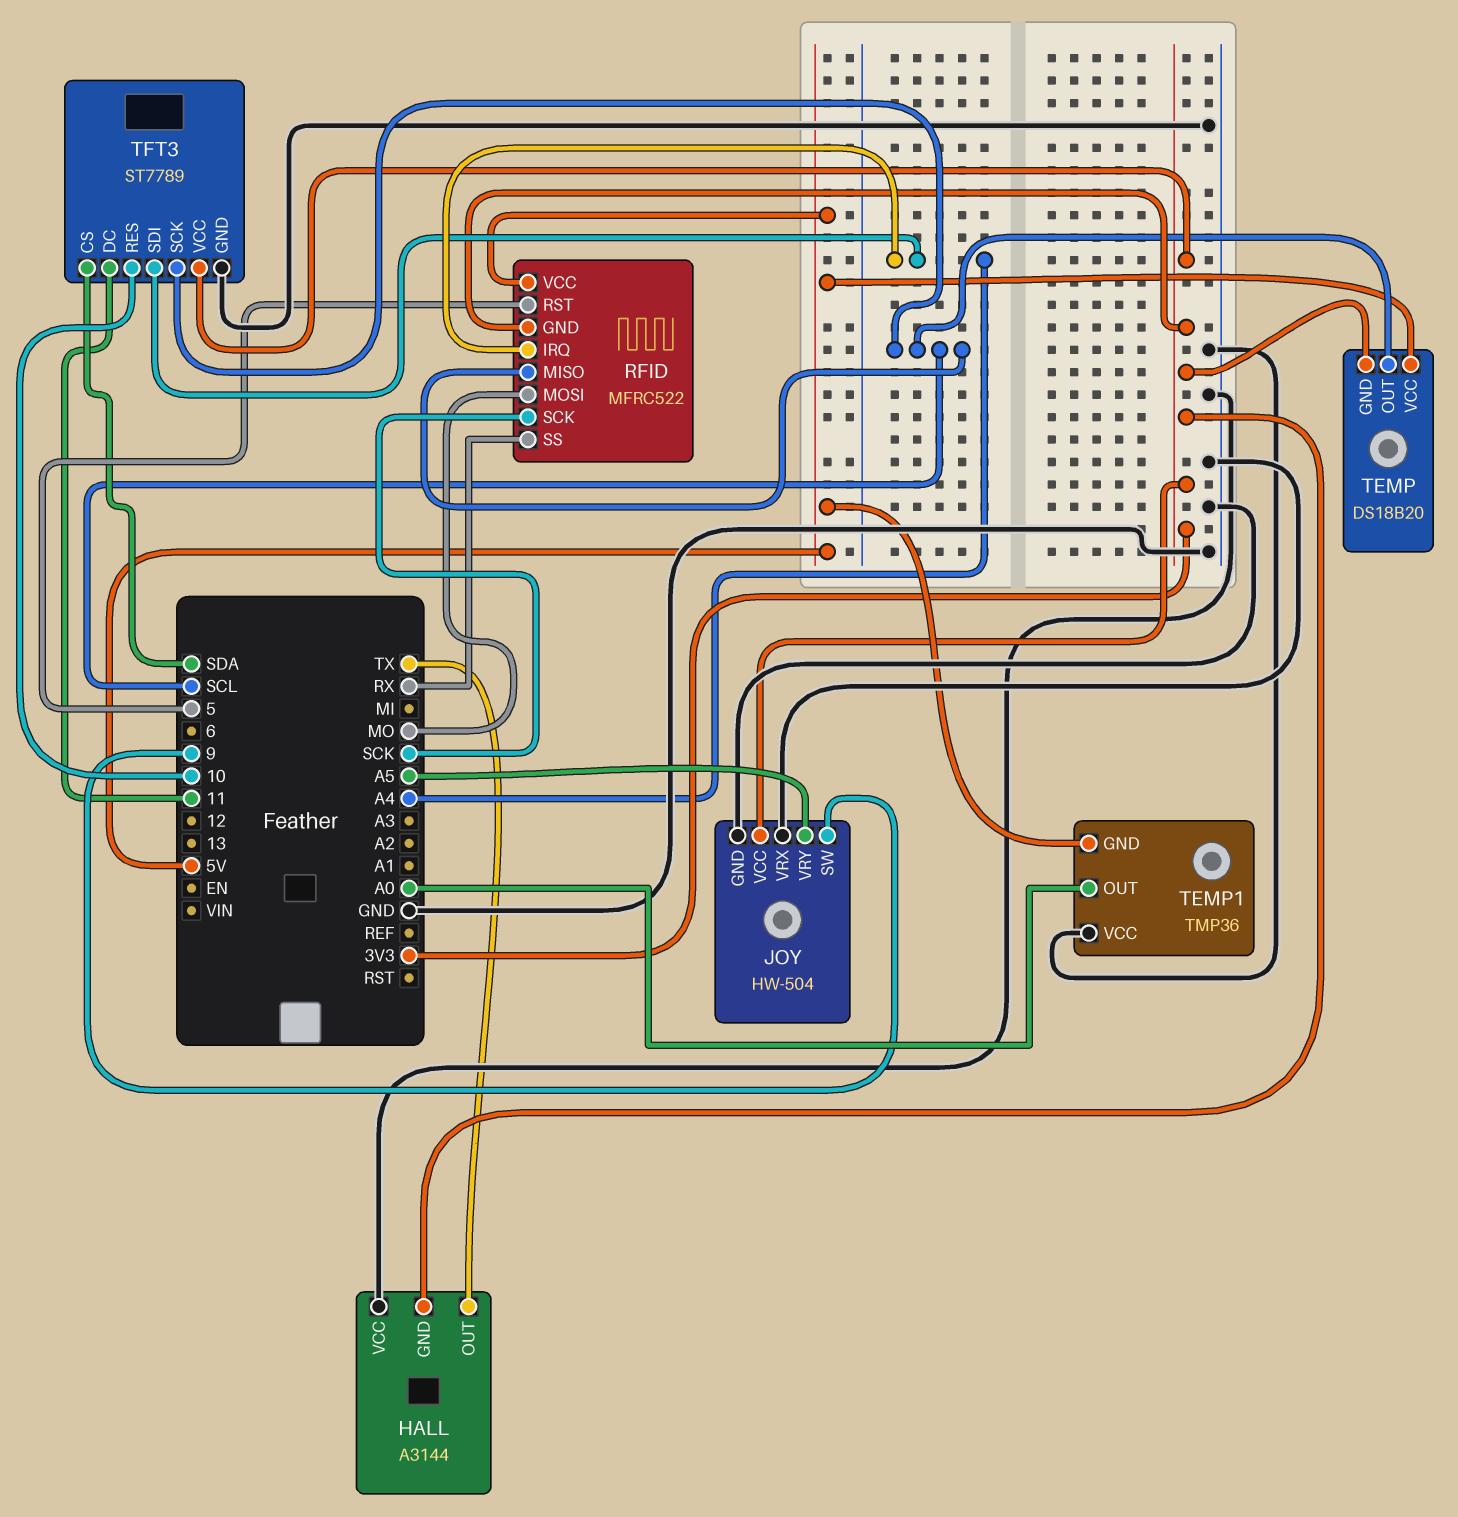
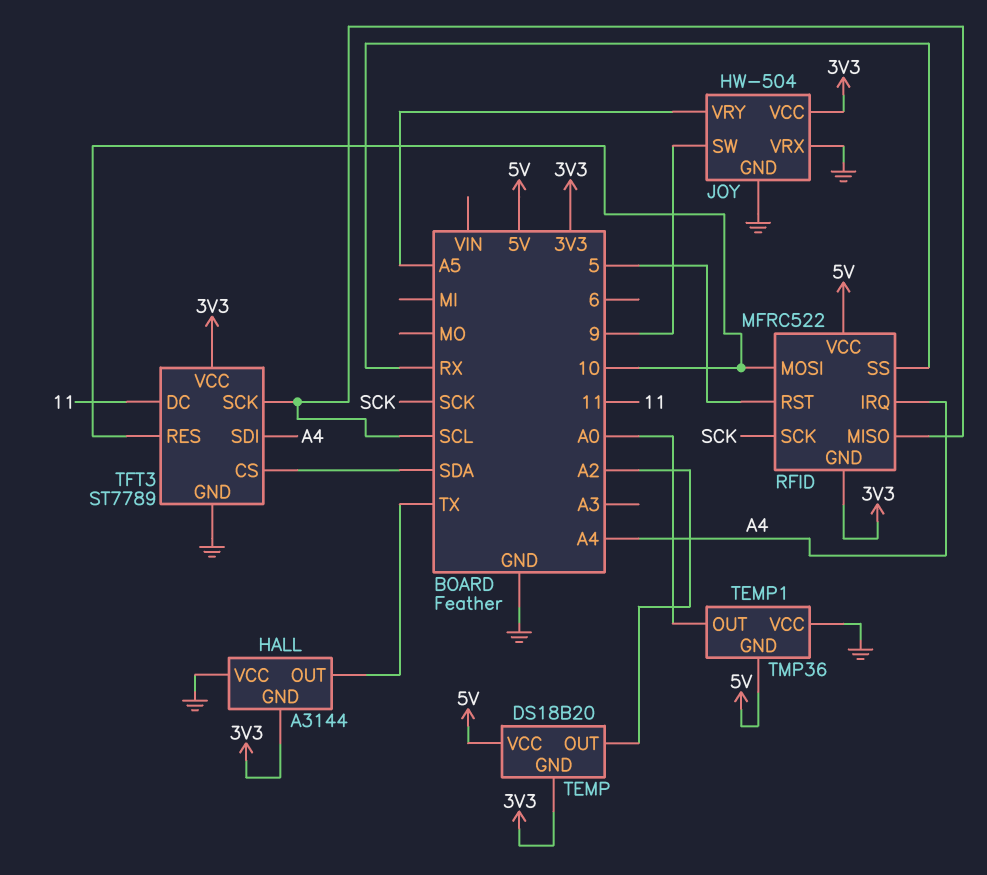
RFID pin MOSI: MO -> 10
TEMP pin OUT: SCL -> A2

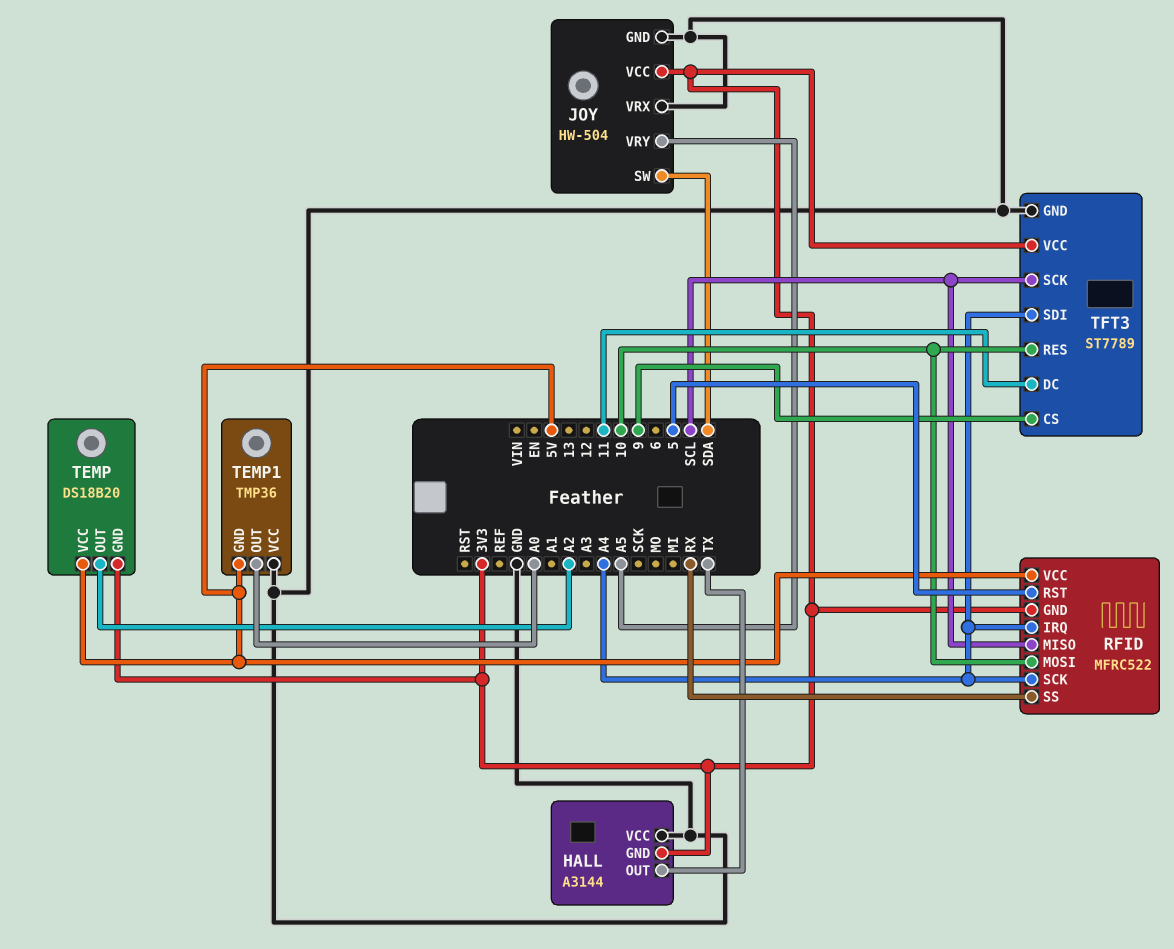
JOY pin SW: 9 -> SDA
RFID pin SCK: SCK -> A4
TFT3 pin CS: SDA -> 9

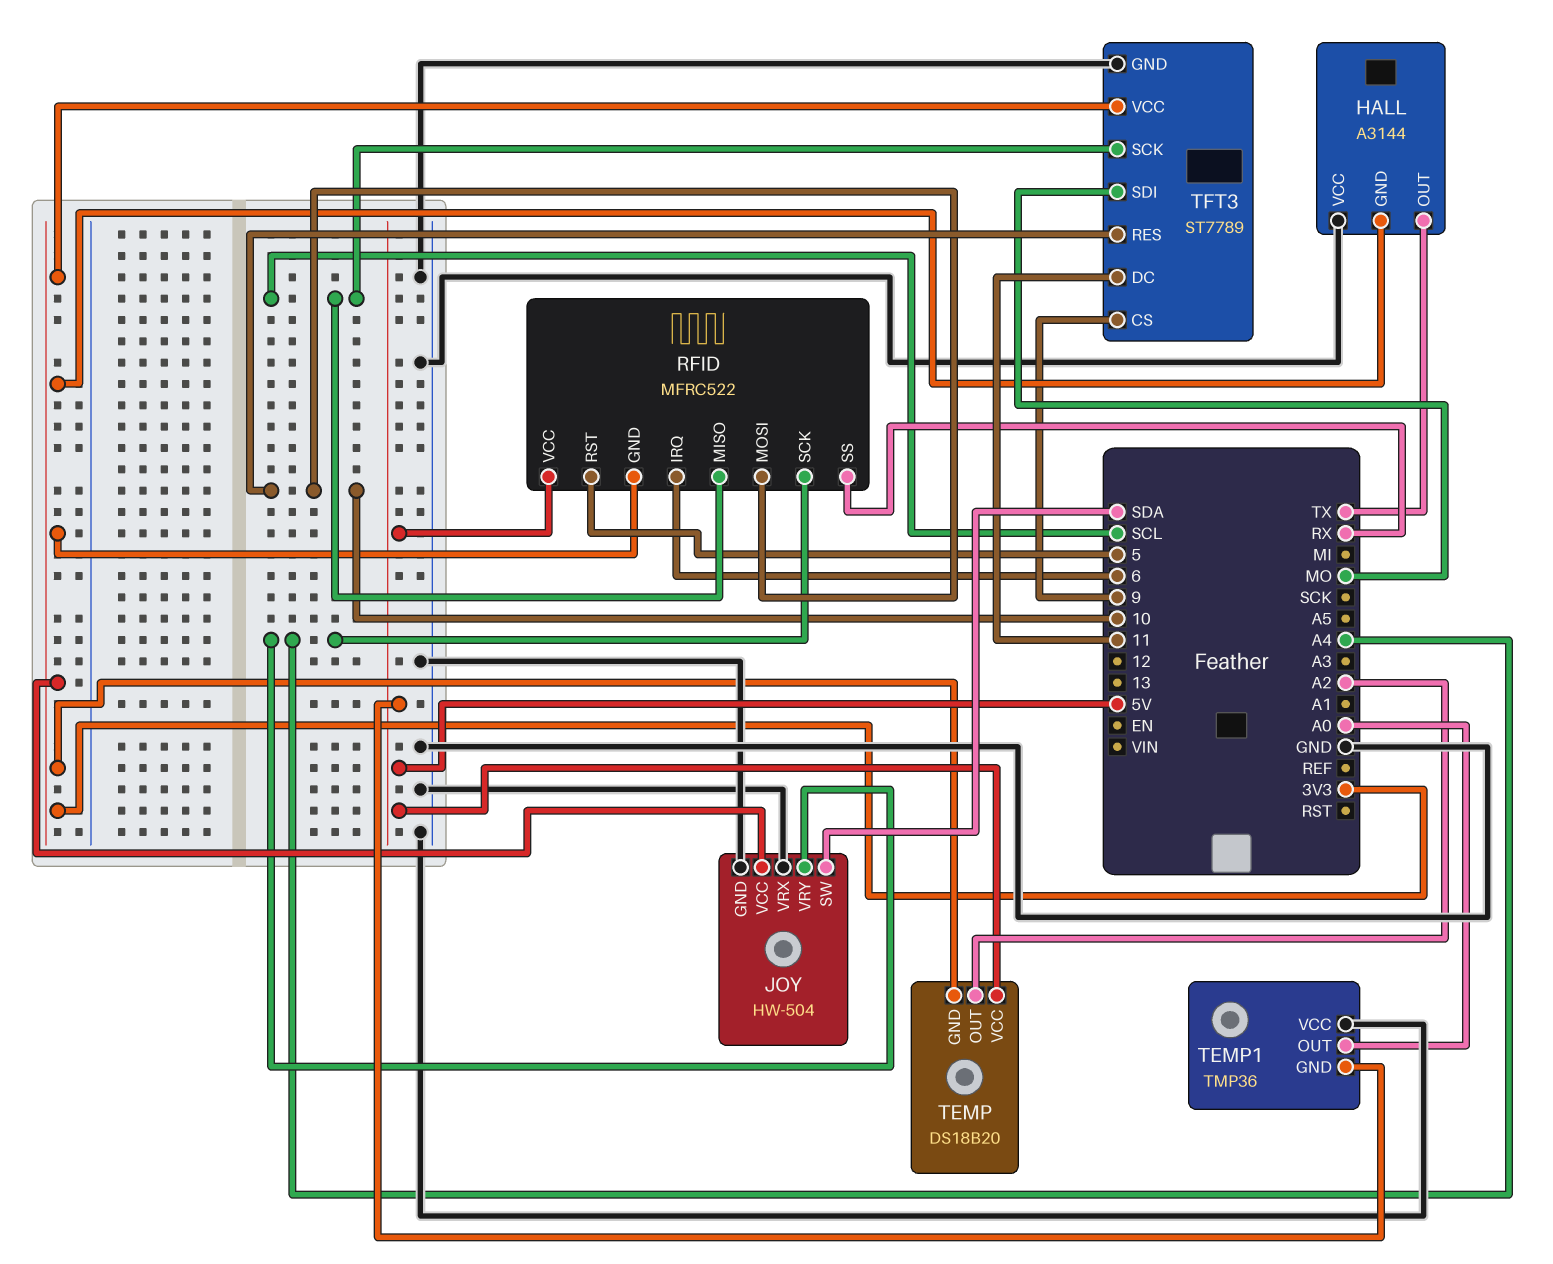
JOY pin VRY: A5 -> A4
RFID pin IRQ: A4 -> 6
TFT3 pin SDI: A4 -> MO

